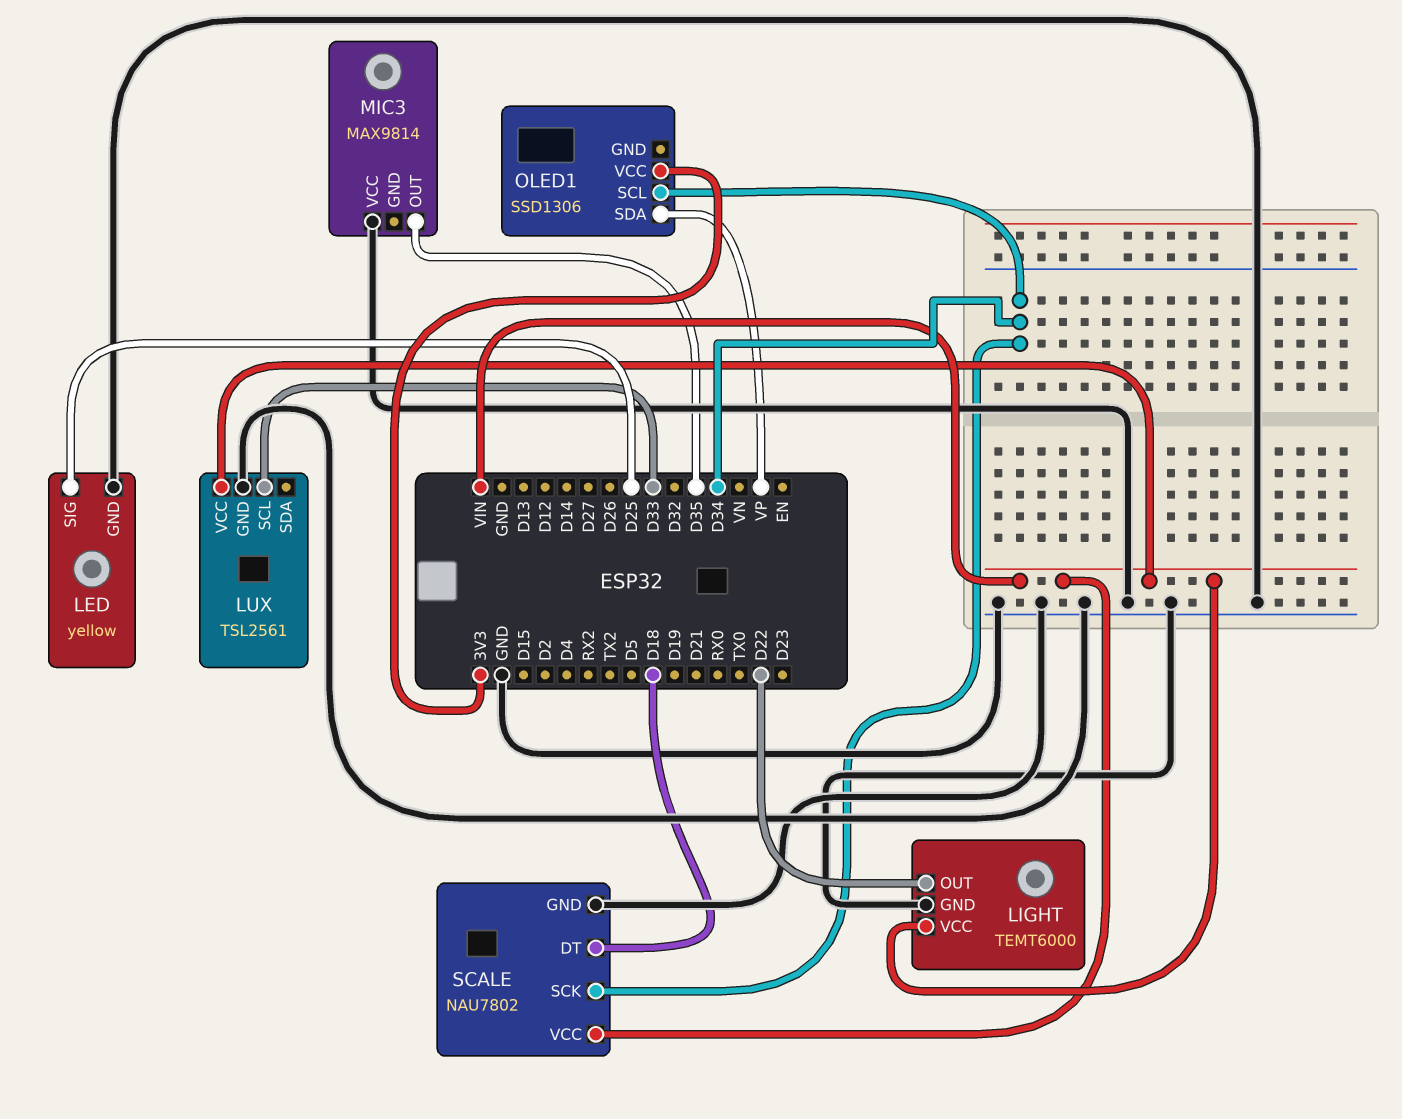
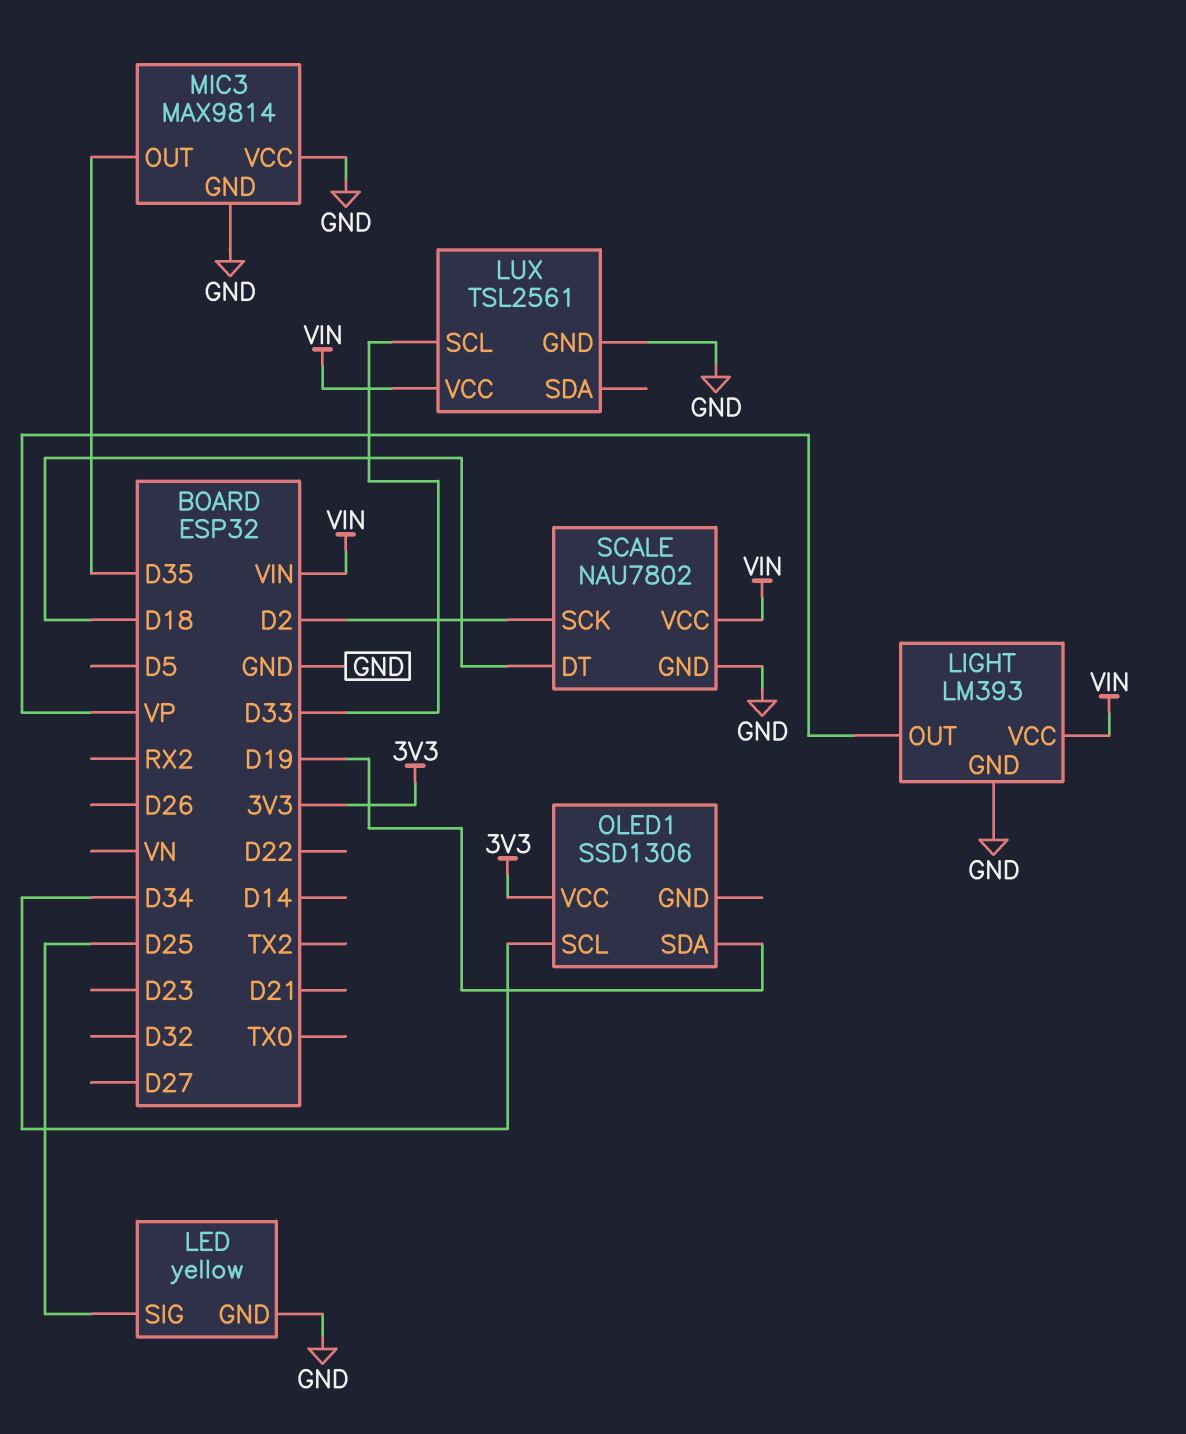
LIGHT: TEMT6000 -> LM393
LIGHT pin OUT: D22 -> VP
MIC3 pin GND: none -> GND
OLED1 pin SDA: VP -> D19
SCALE pin SCK: D34 -> D2

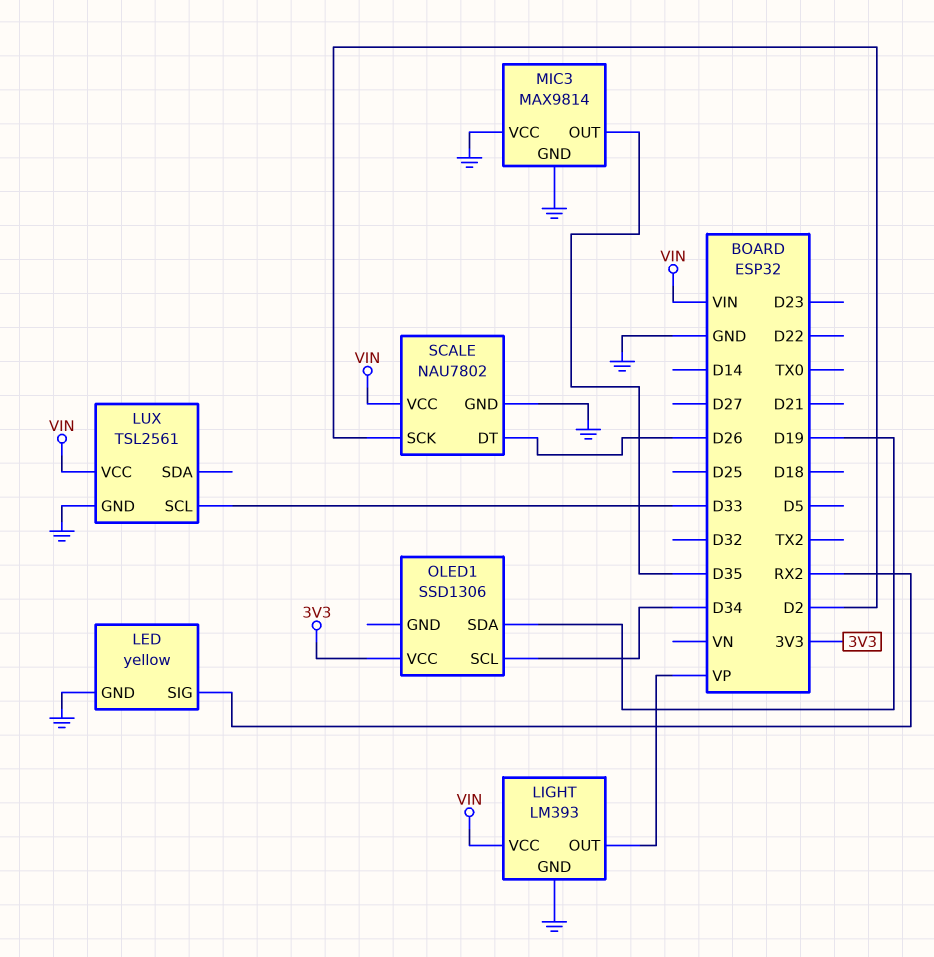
LED pin SIG: D25 -> RX2
SCALE pin DT: D18 -> D26

